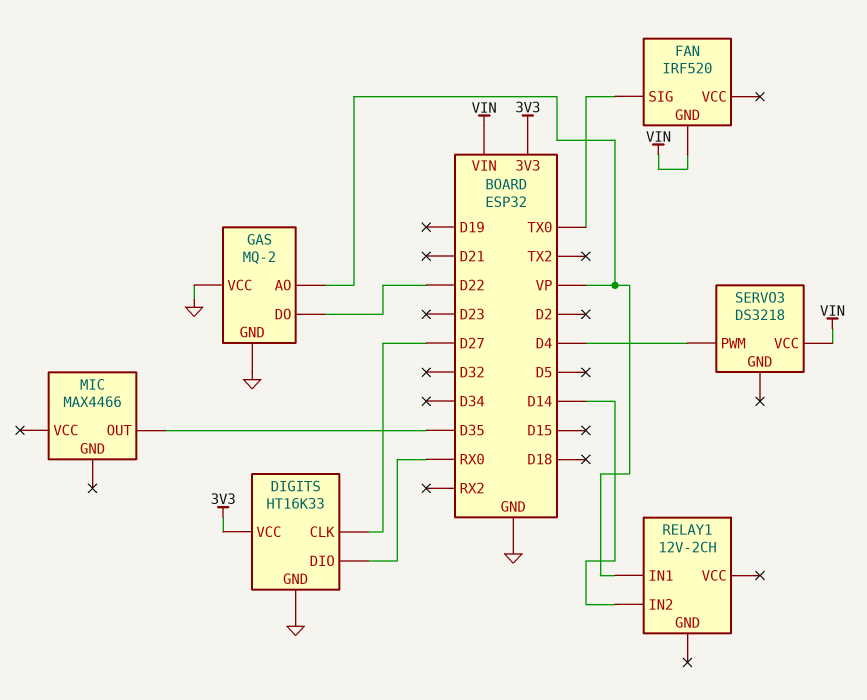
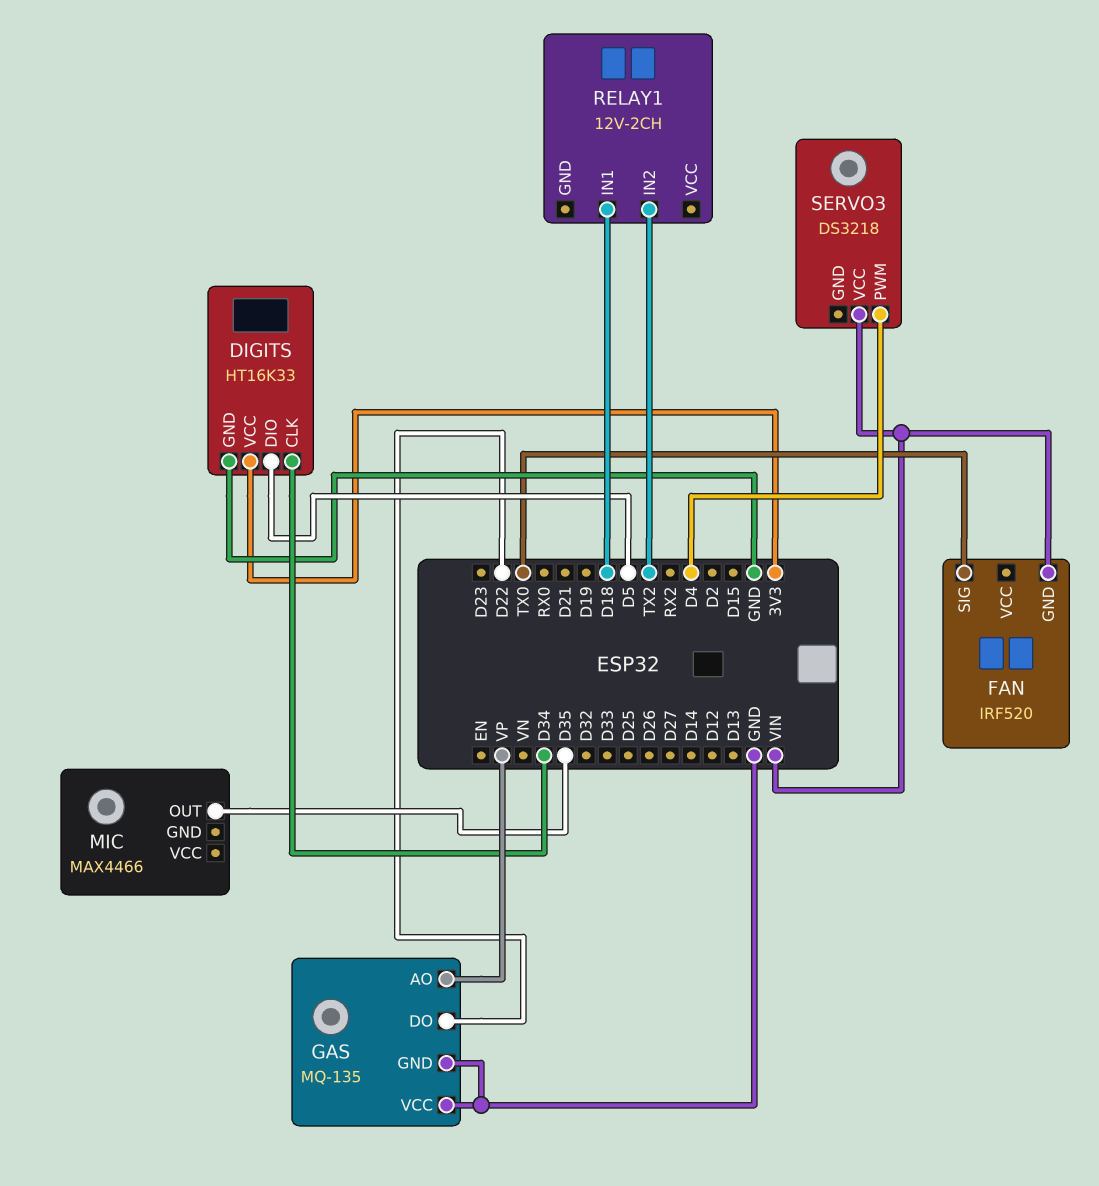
DIGITS pin CLK: D27 -> D34
DIGITS pin DIO: RX0 -> D5
GAS: MQ-2 -> MQ-135
RELAY1 pin IN1: VP -> D18
RELAY1 pin IN2: D14 -> TX2

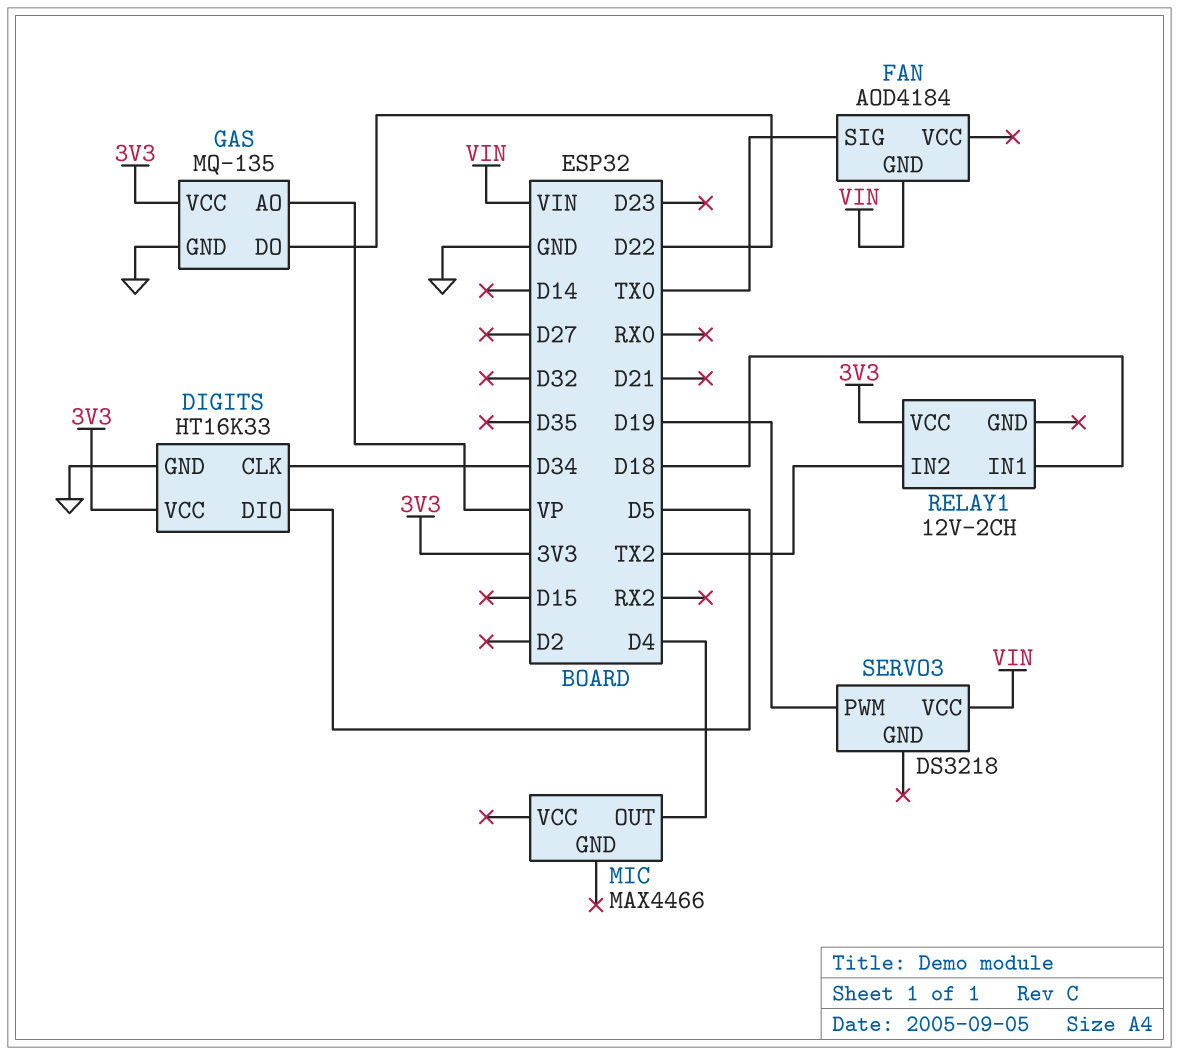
FAN: IRF520 -> AOD4184
GAS pin VCC: GND -> 3V3
MIC pin OUT: D35 -> D4
RELAY1 pin VCC: none -> 3V3
SERVO3 pin PWM: D4 -> D19

